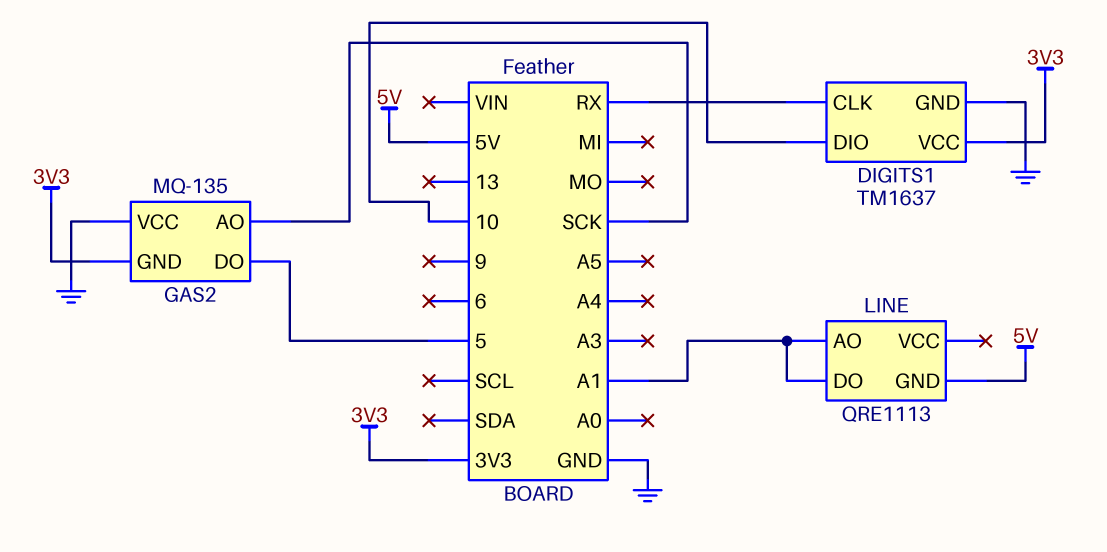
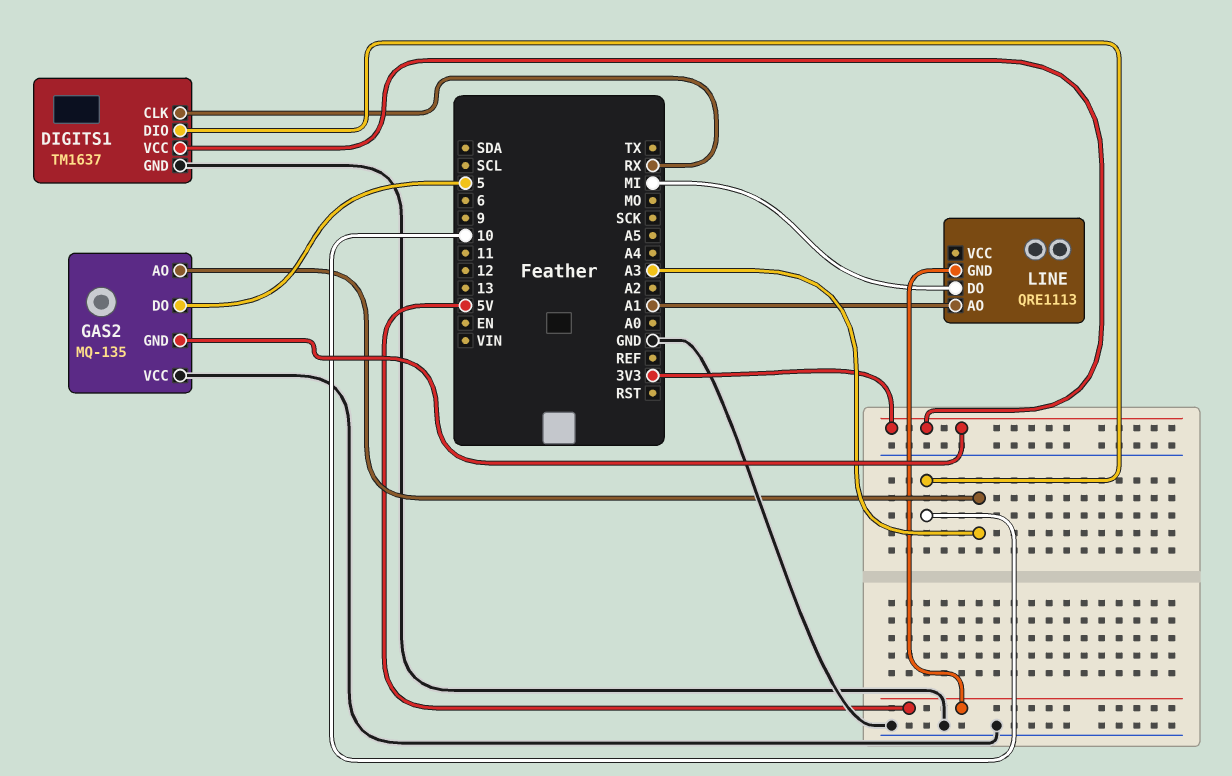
GAS2 pin AO: SCK -> A3
LINE pin DO: A1 -> MI

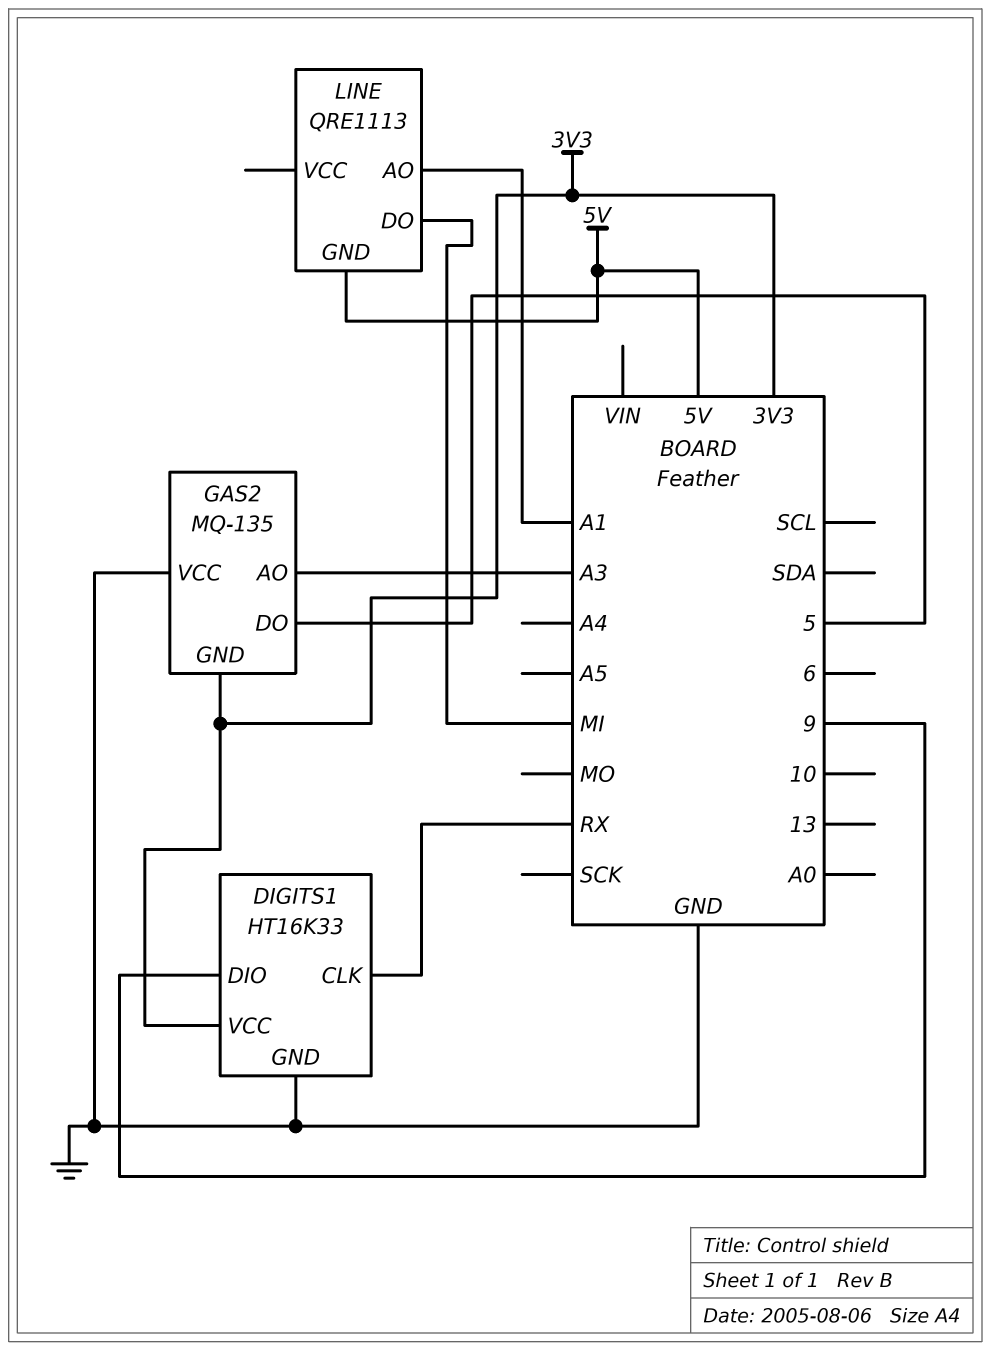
DIGITS1: TM1637 -> HT16K33
DIGITS1 pin DIO: 10 -> 9

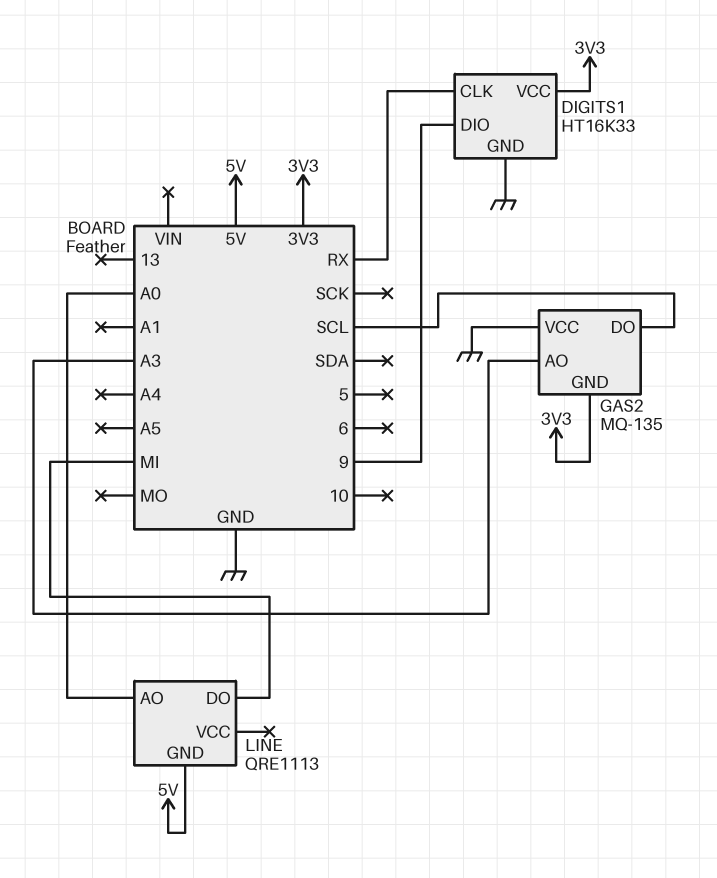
GAS2 pin DO: 5 -> SCL
LINE pin AO: A1 -> A0

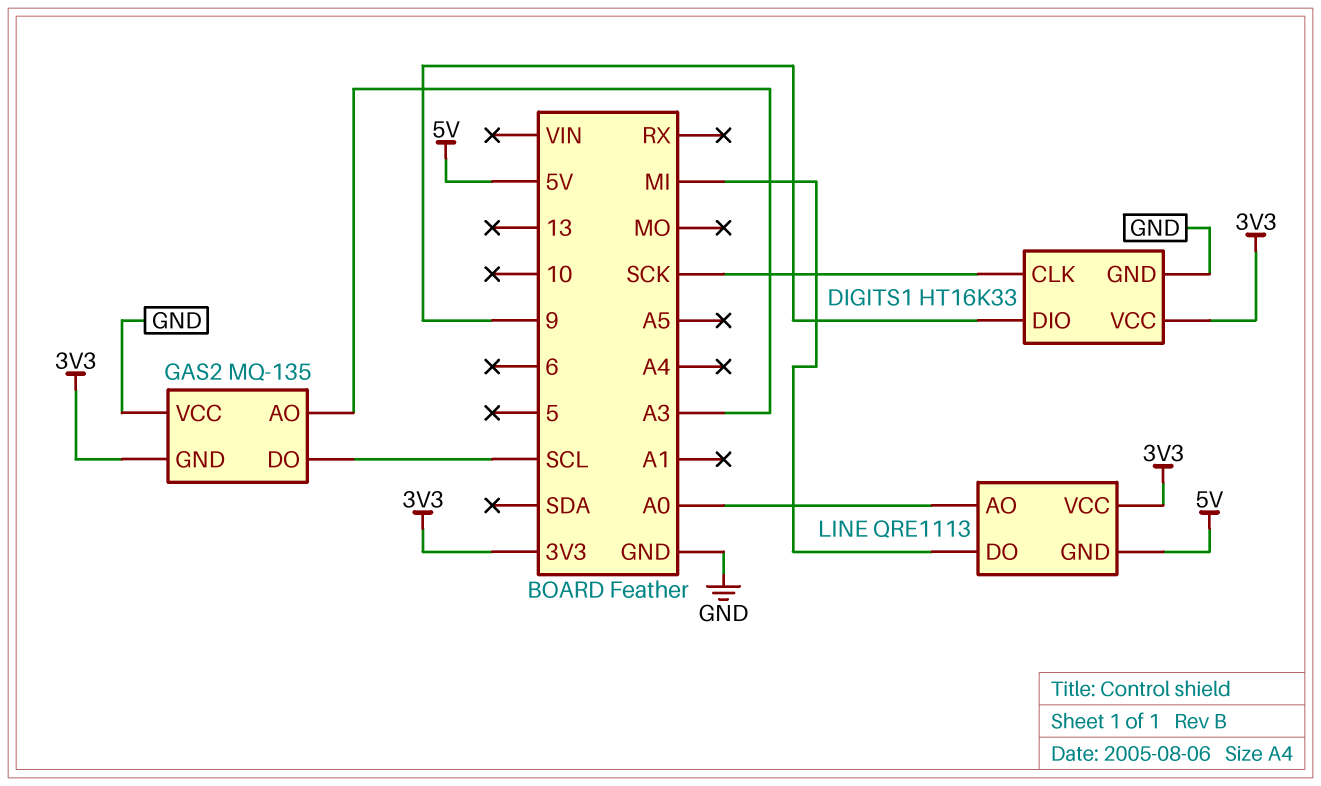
DIGITS1 pin CLK: RX -> SCK
LINE pin VCC: none -> 3V3

